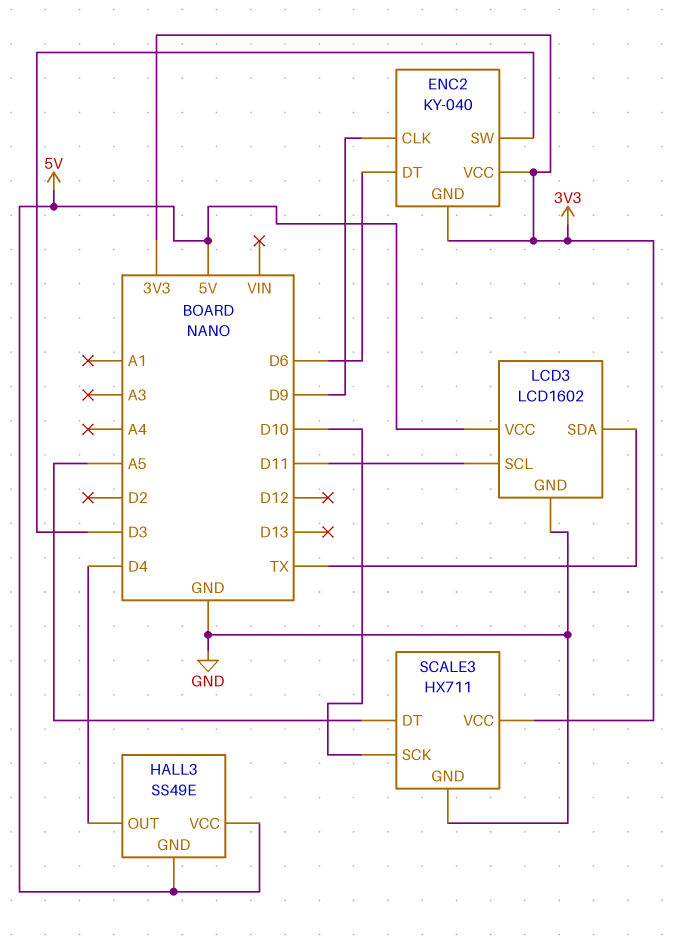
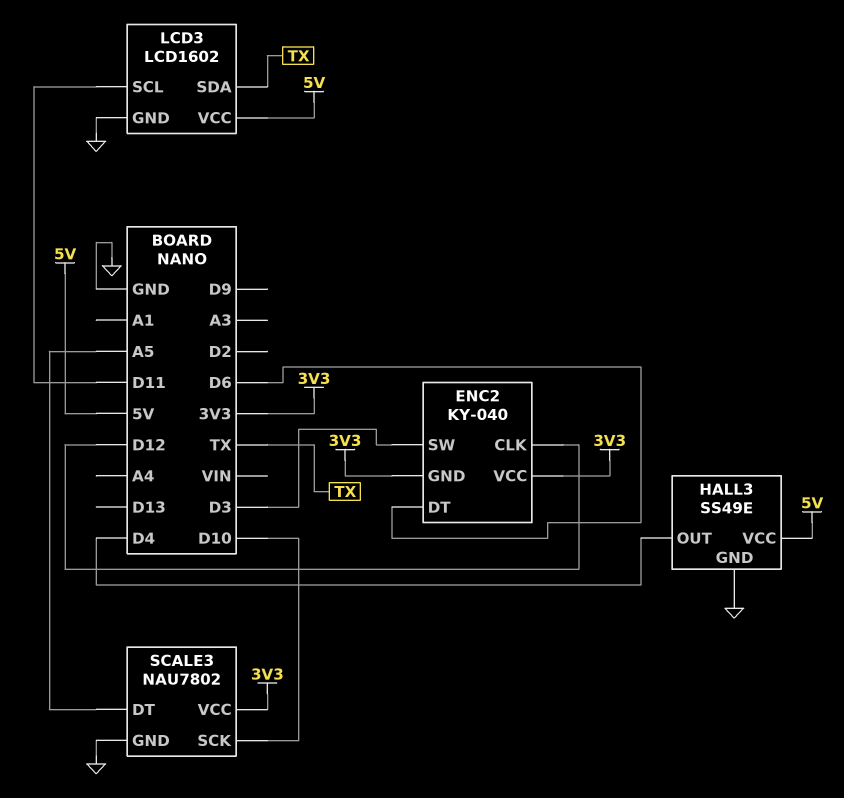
ENC2 pin CLK: D9 -> D12
HALL3 pin GND: 5V -> GND
SCALE3: HX711 -> NAU7802

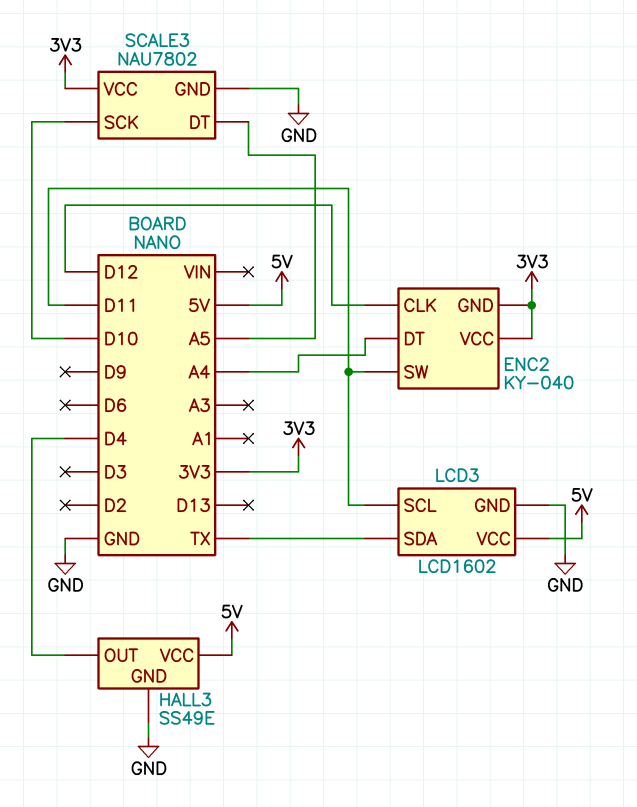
ENC2 pin DT: D6 -> A4
ENC2 pin SW: D3 -> D11

